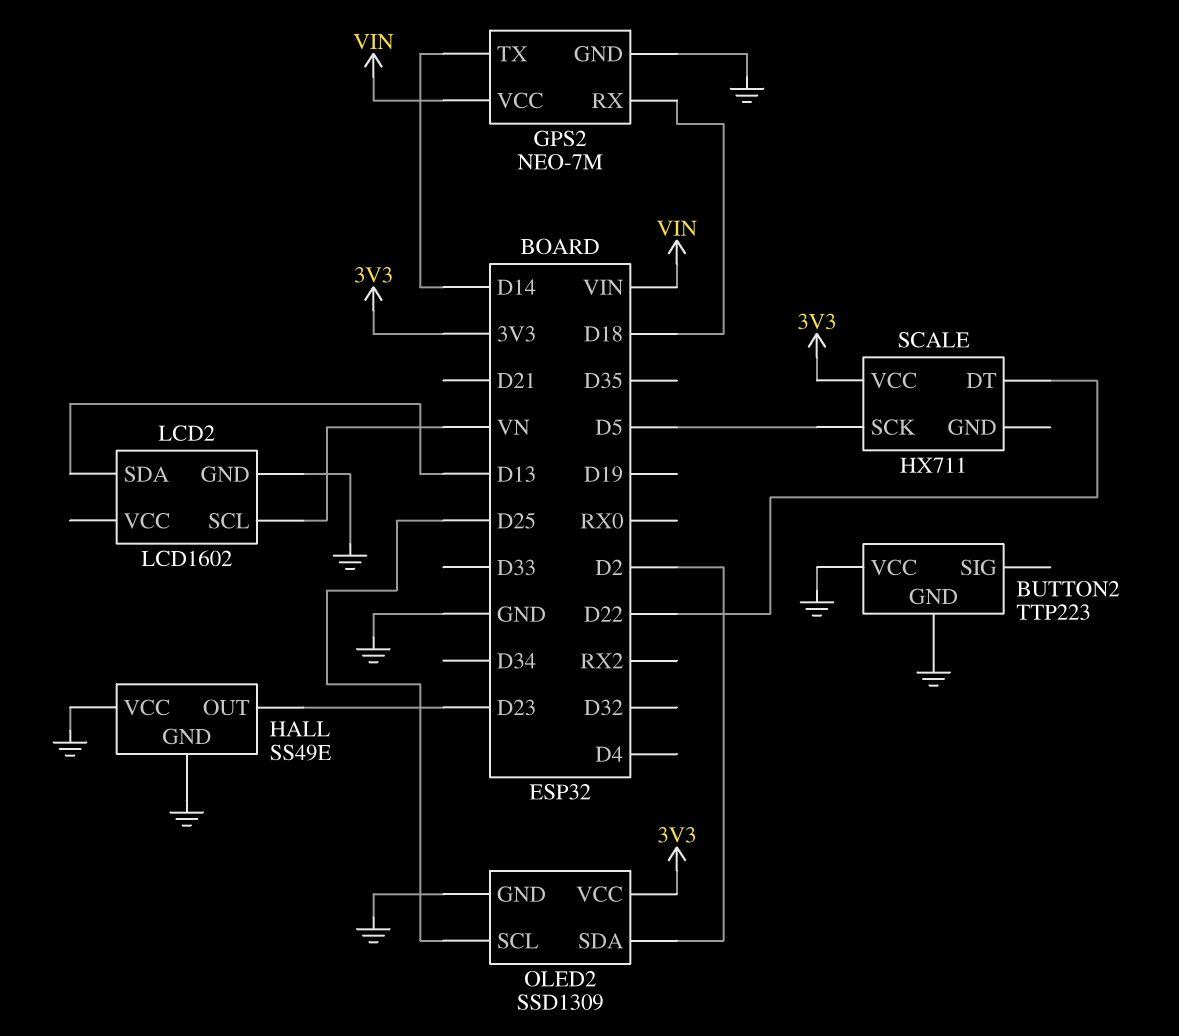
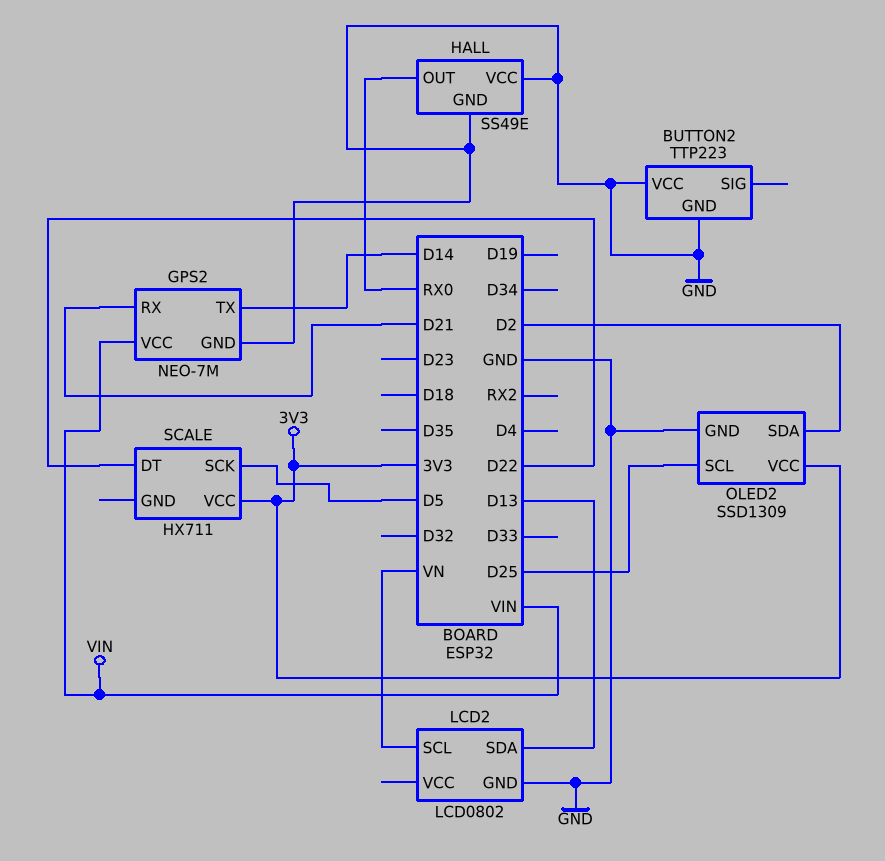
GPS2 pin RX: D18 -> D21
HALL pin OUT: D23 -> RX0
LCD2: LCD1602 -> LCD0802

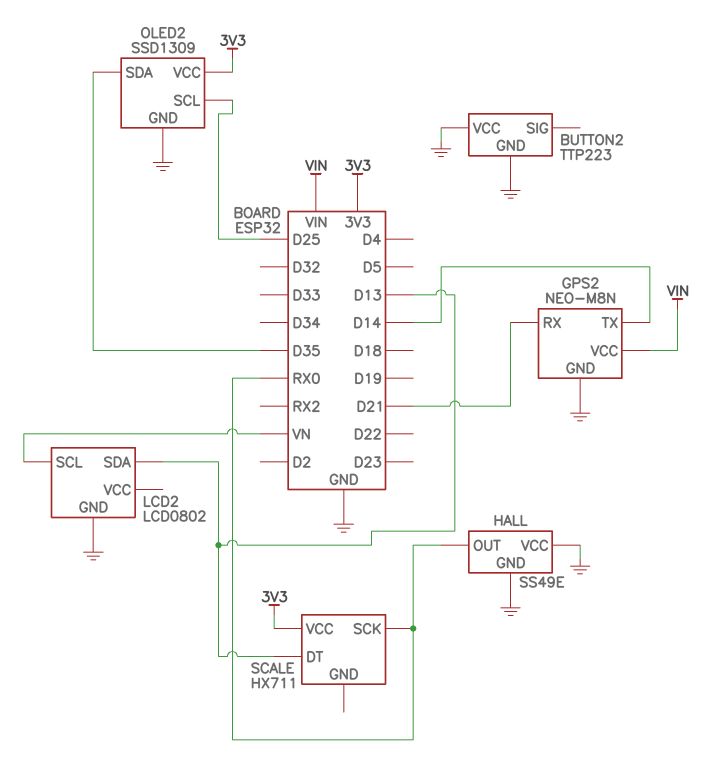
GPS2: NEO-7M -> NEO-M8N
OLED2 pin SDA: D2 -> D35
SCALE pin DT: D22 -> D13
SCALE pin SCK: D5 -> RX0

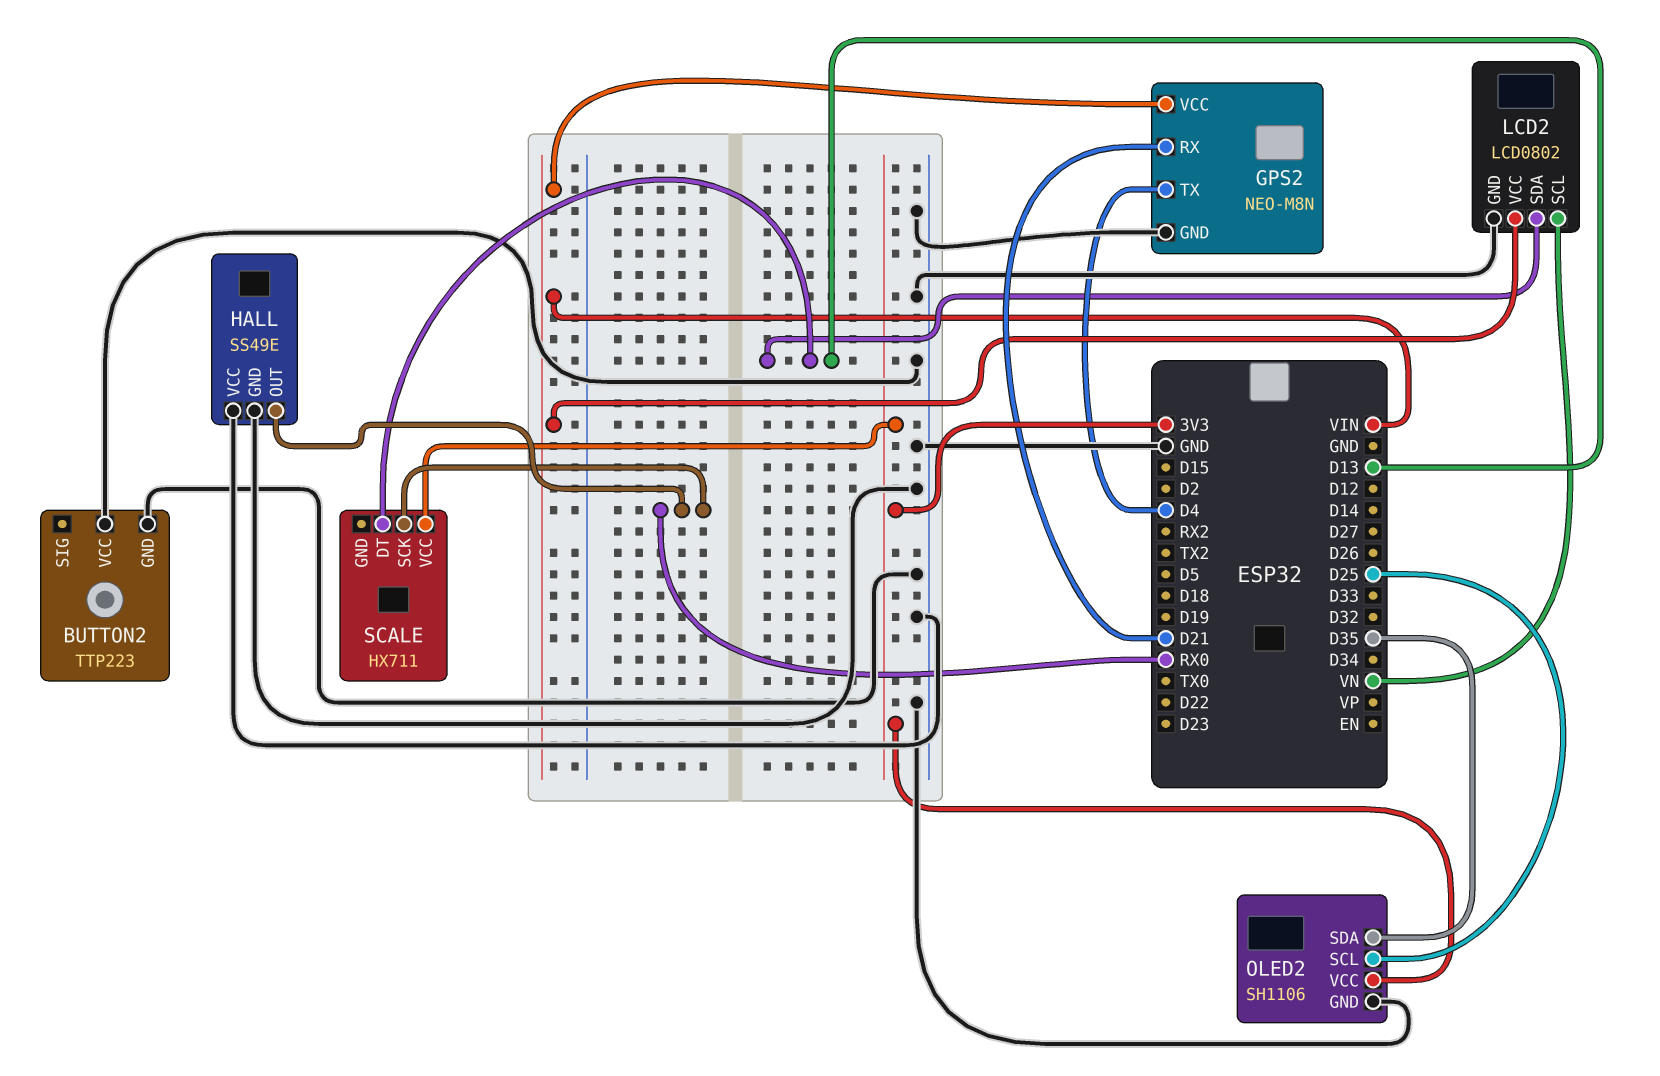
GPS2 pin TX: D14 -> D4
LCD2 pin VCC: none -> VIN
OLED2: SSD1309 -> SH1106

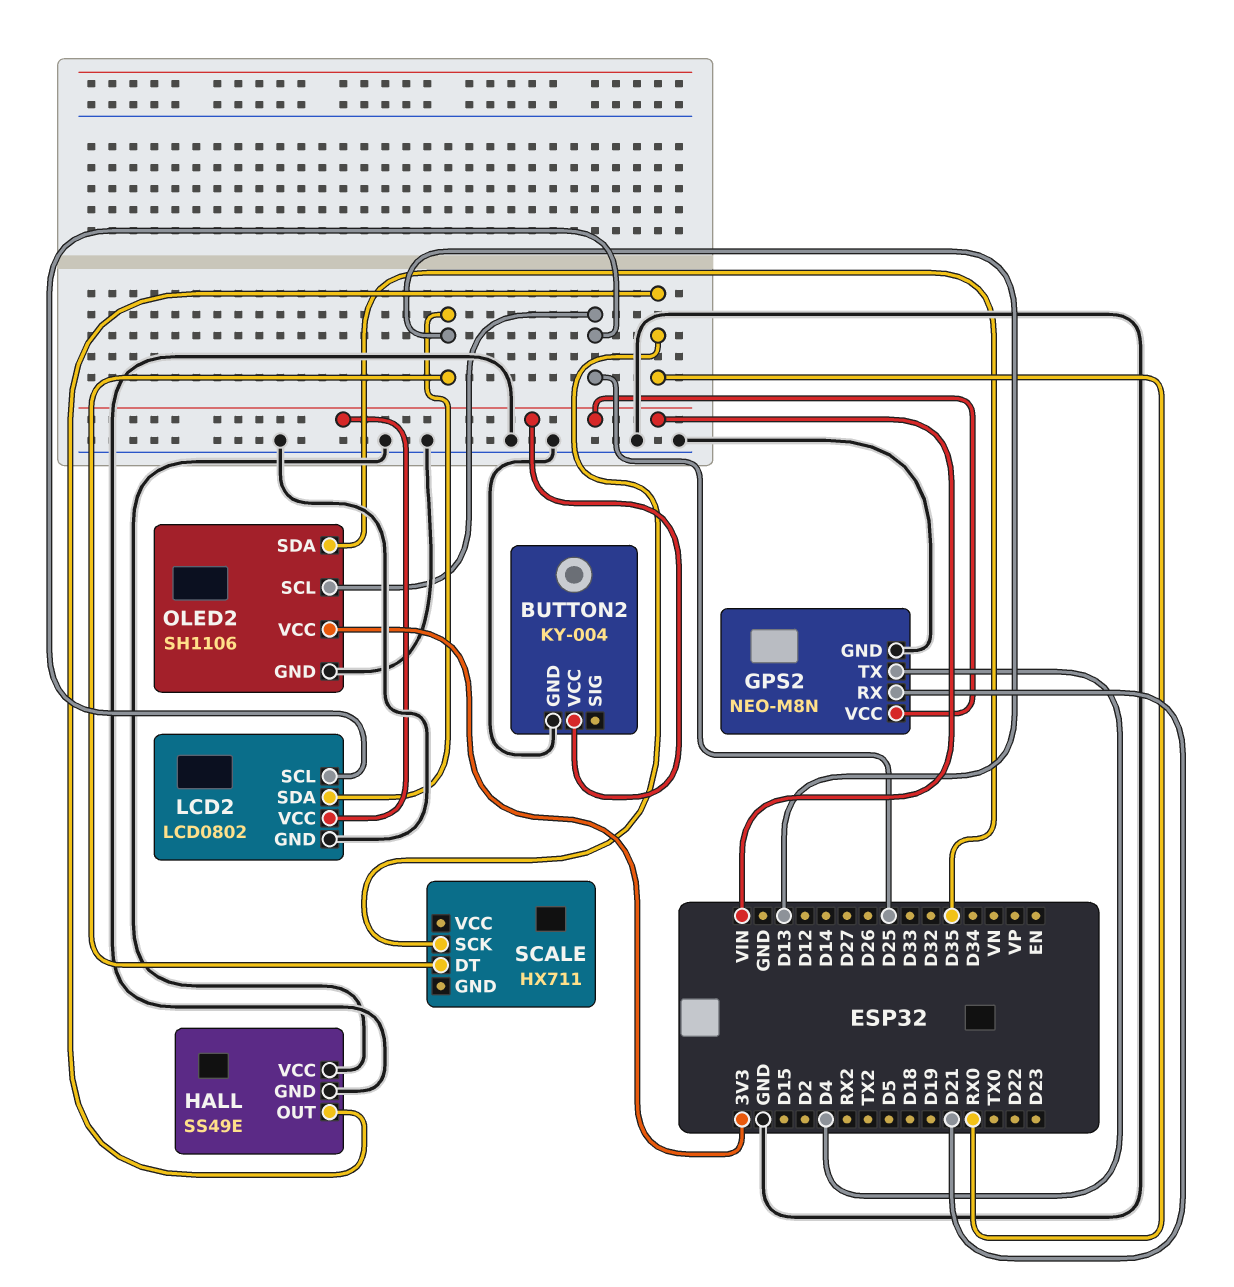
BUTTON2: TTP223 -> KY-004
BUTTON2 pin VCC: GND -> VIN
LCD2 pin SCL: VN -> D25
SCALE pin VCC: 3V3 -> none

